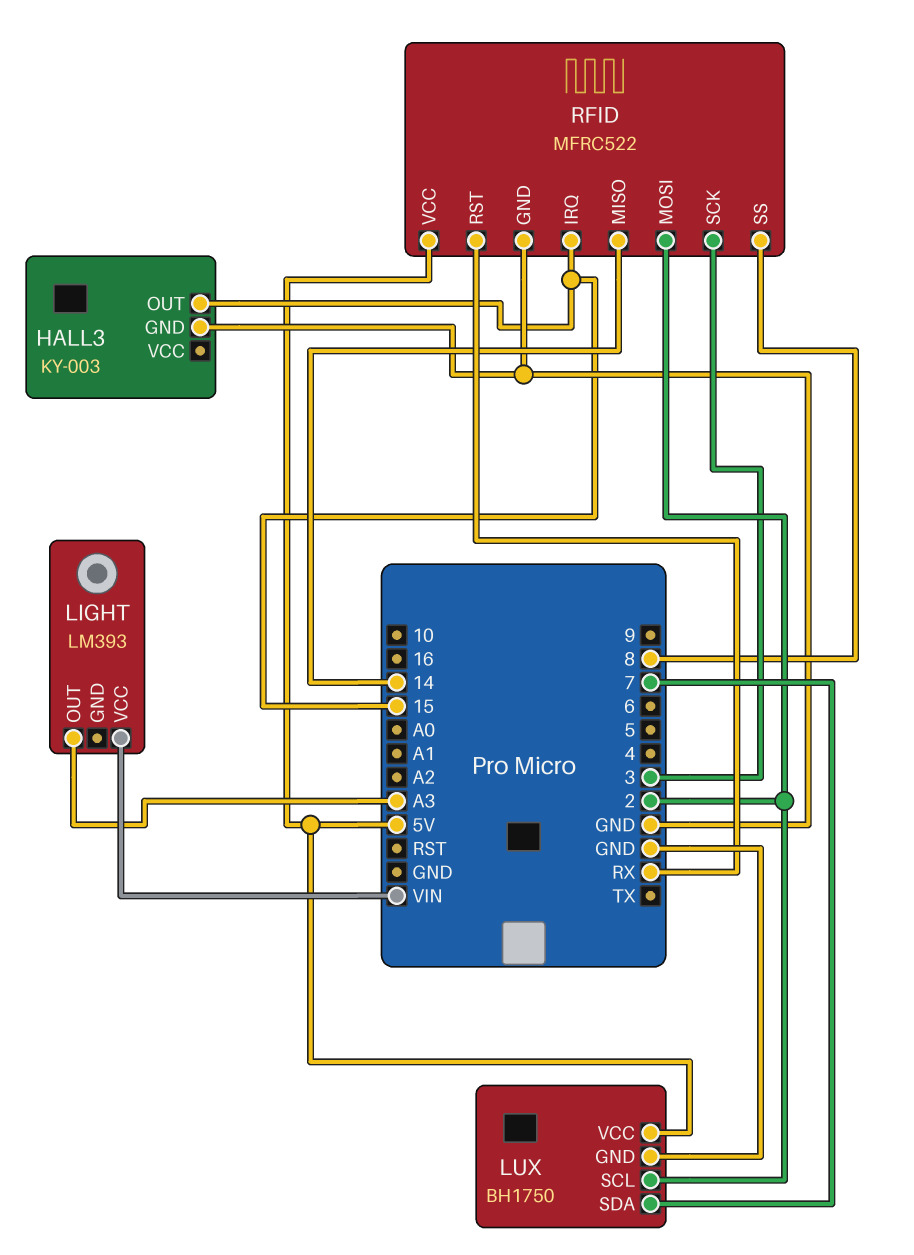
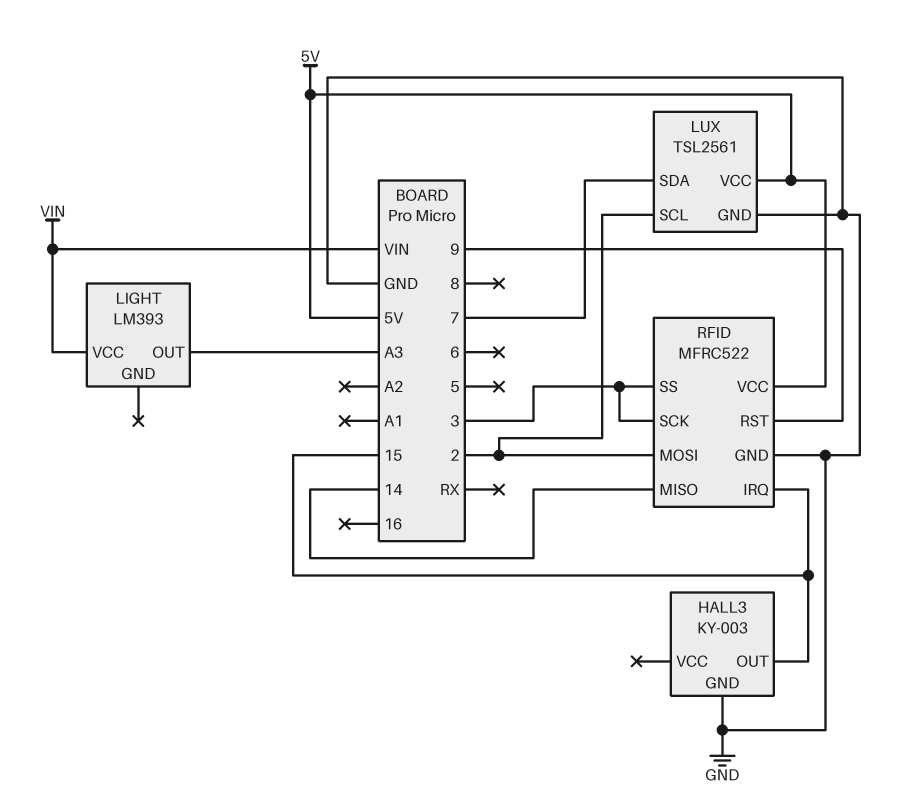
LUX: BH1750 -> TSL2561
RFID pin RST: RX -> 9
RFID pin SS: 8 -> 3

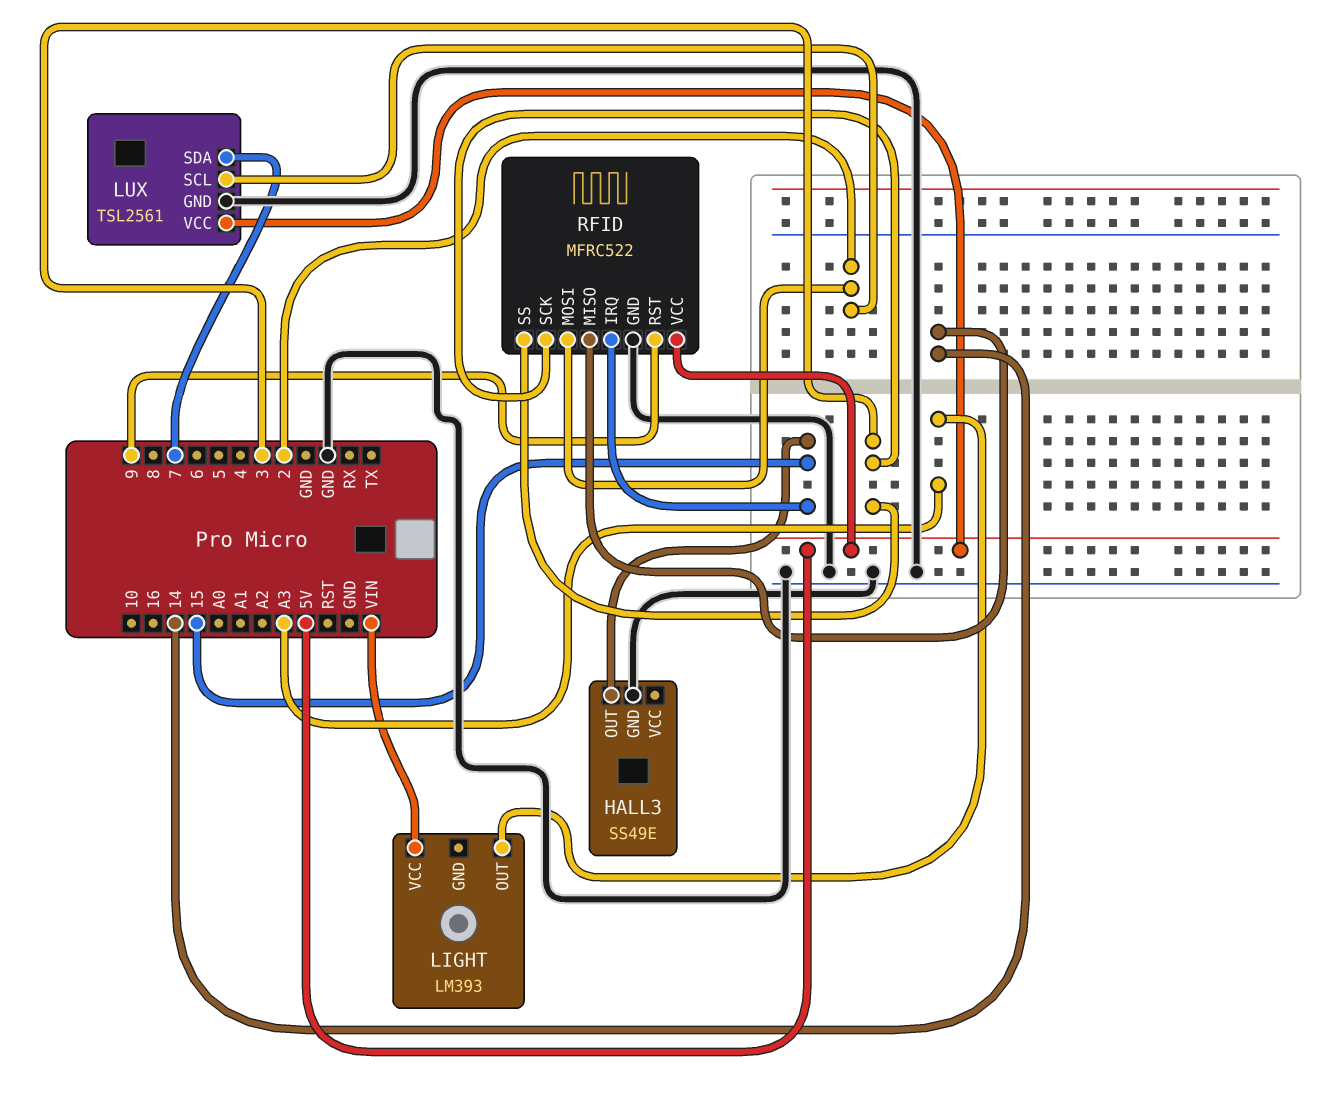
HALL3: KY-003 -> SS49E

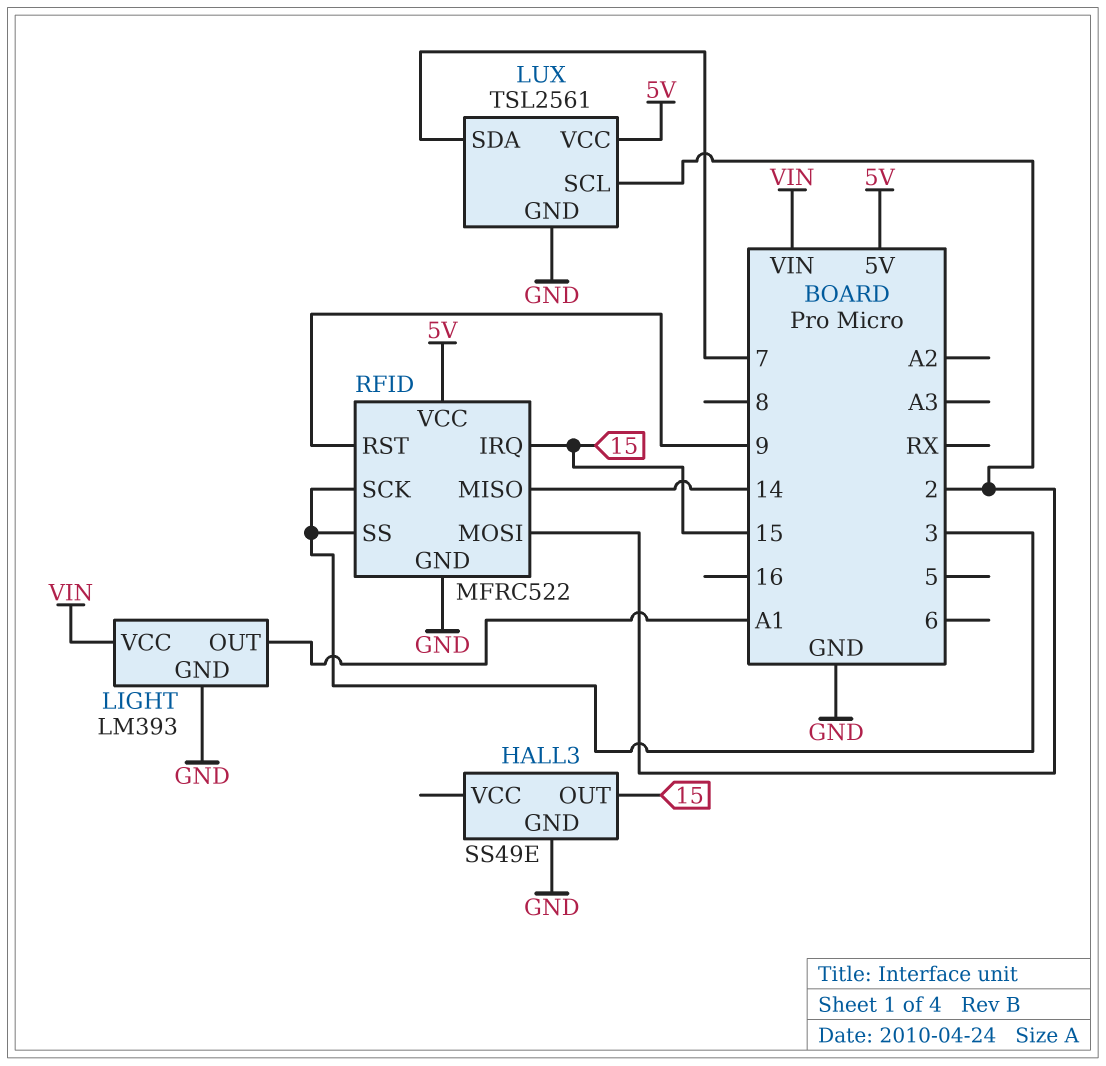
LIGHT pin GND: none -> GND
LIGHT pin OUT: A3 -> A1

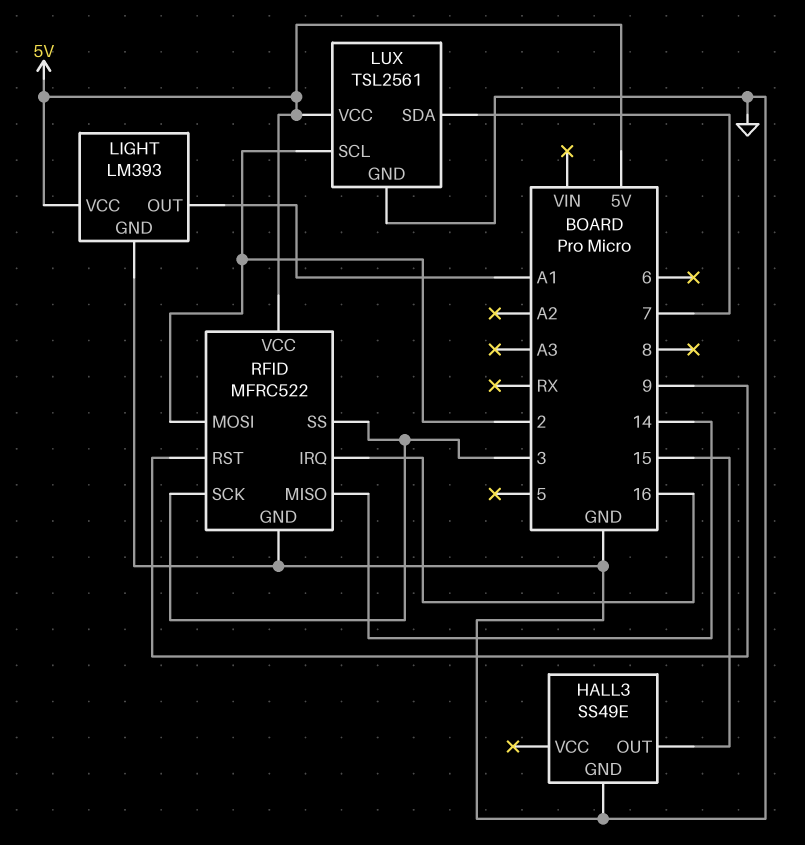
LIGHT pin VCC: VIN -> 5V
RFID pin IRQ: 15 -> 16

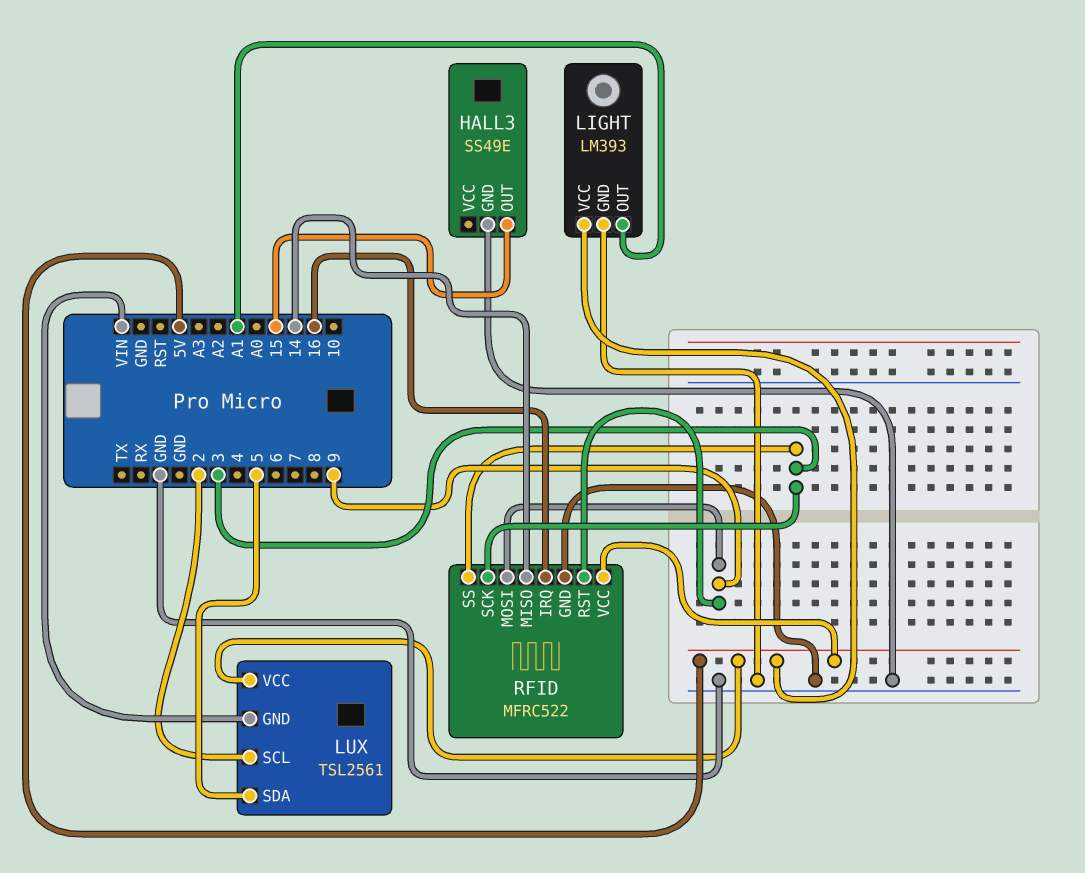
LUX pin GND: GND -> VIN
LUX pin SDA: 7 -> 5
RFID pin MOSI: 2 -> 9

